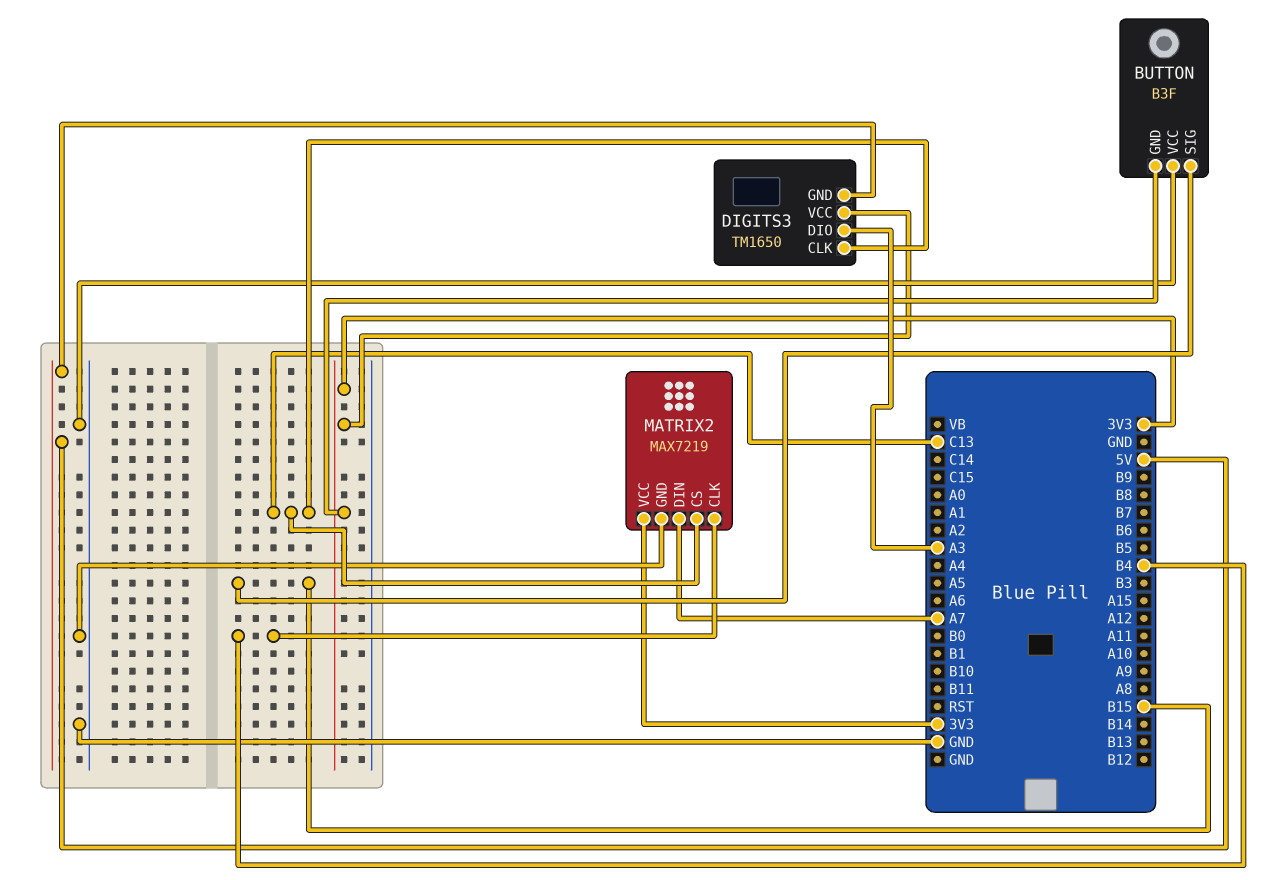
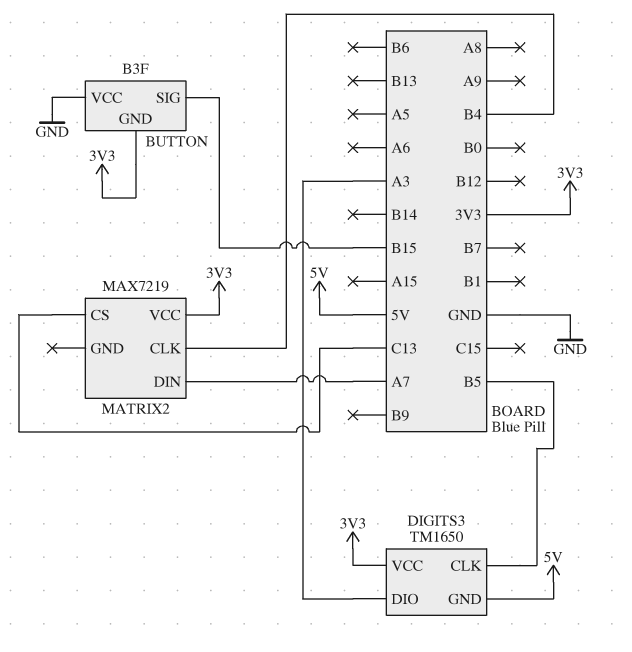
DIGITS3 pin CLK: C13 -> B5
MATRIX2 pin GND: GND -> none

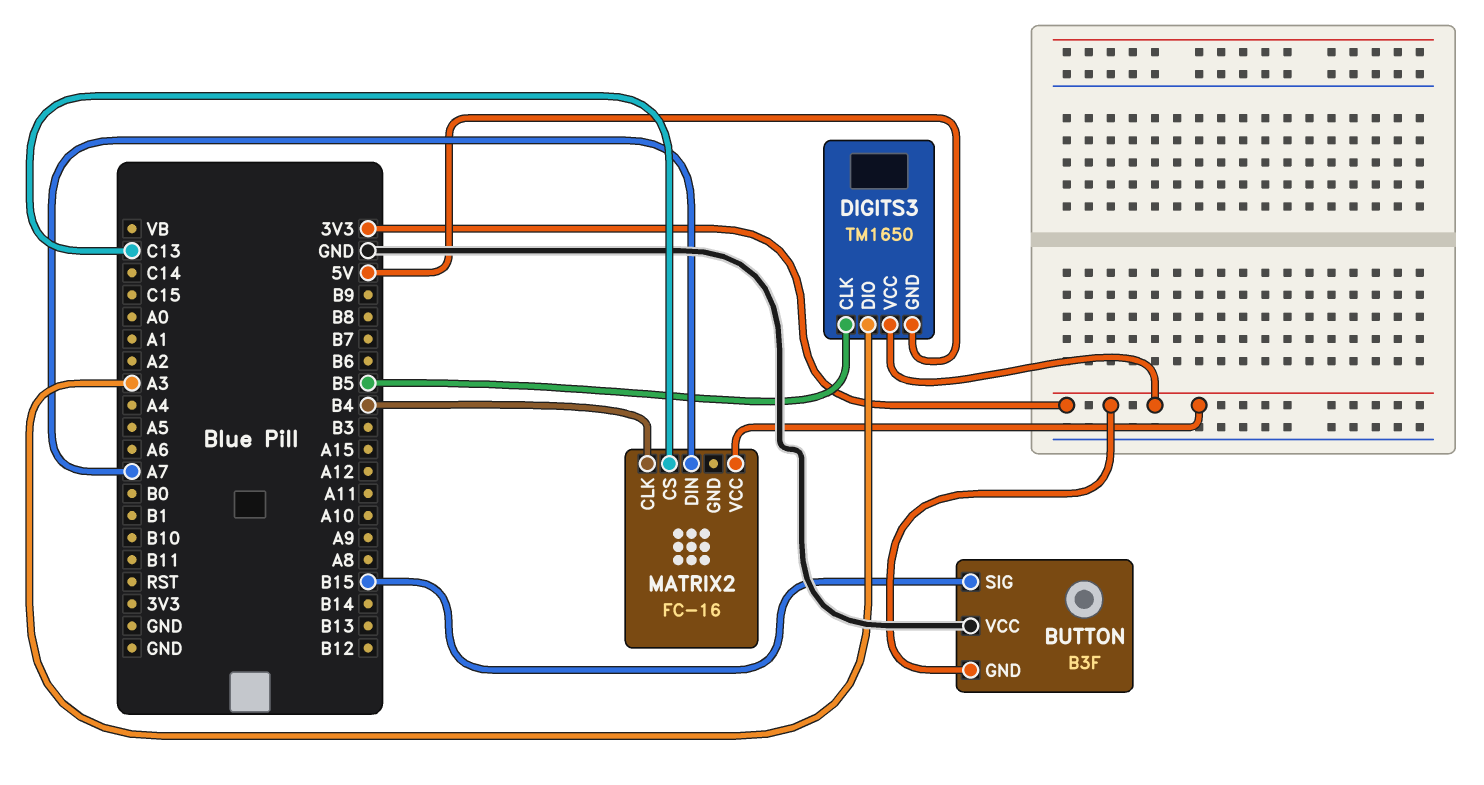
MATRIX2: MAX7219 -> FC-16

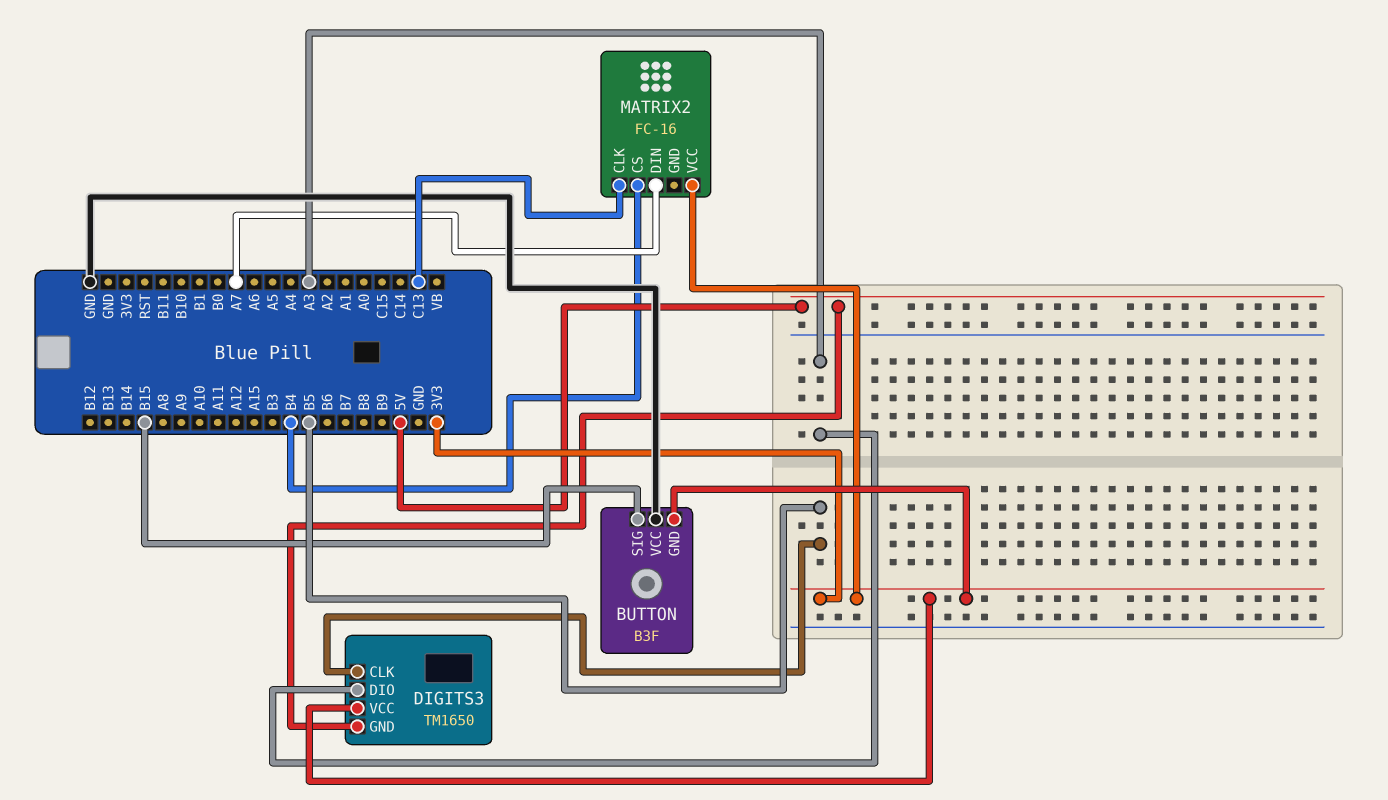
MATRIX2 pin CLK: B4 -> C13
MATRIX2 pin CS: C13 -> B4

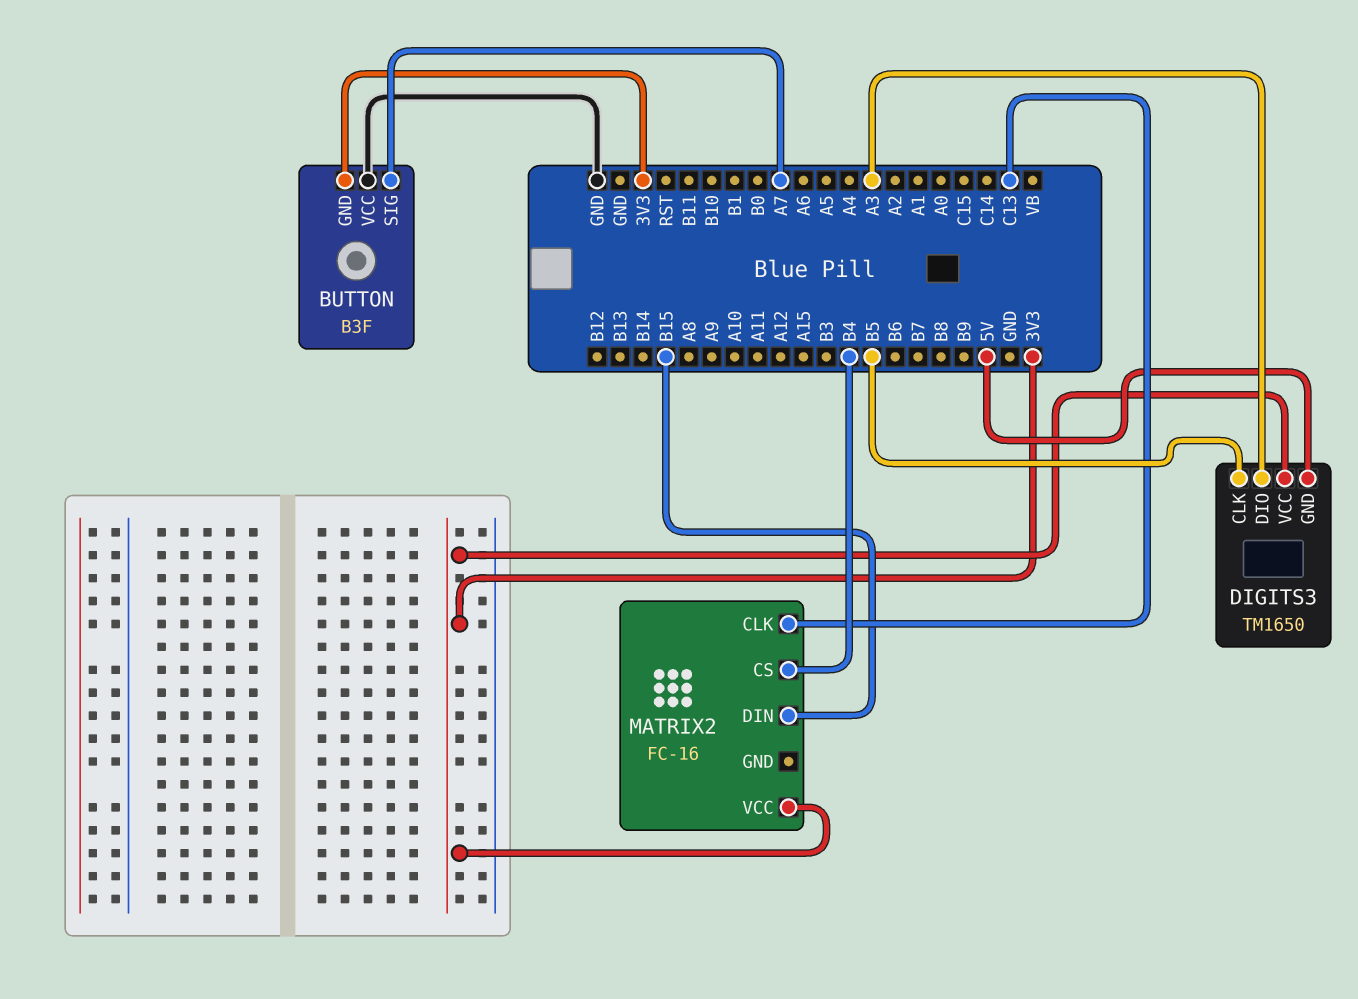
BUTTON pin SIG: B15 -> A7
MATRIX2 pin DIN: A7 -> B15

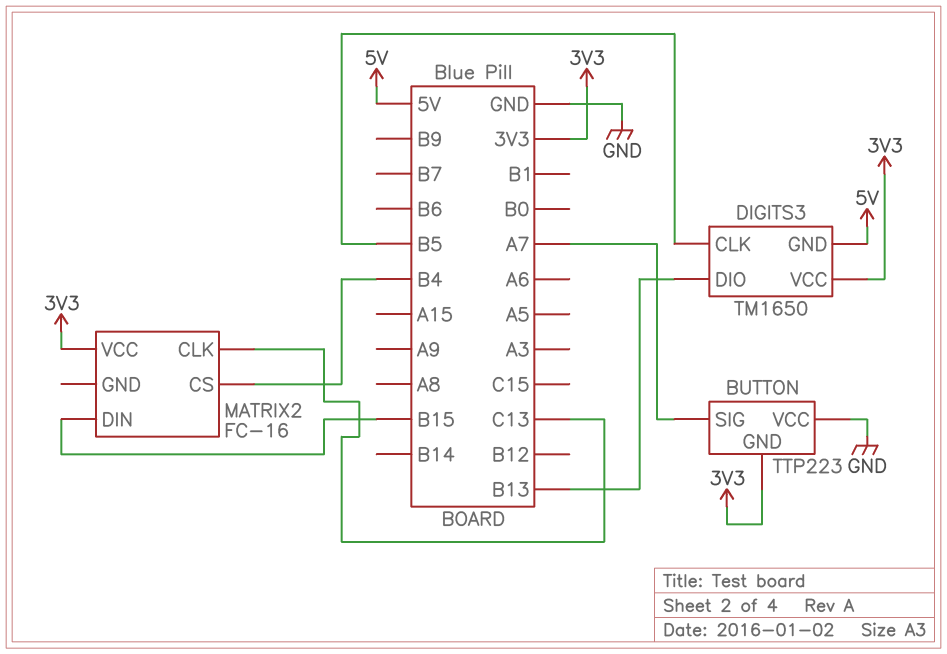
BUTTON: B3F -> TTP223
DIGITS3 pin DIO: A3 -> B13

